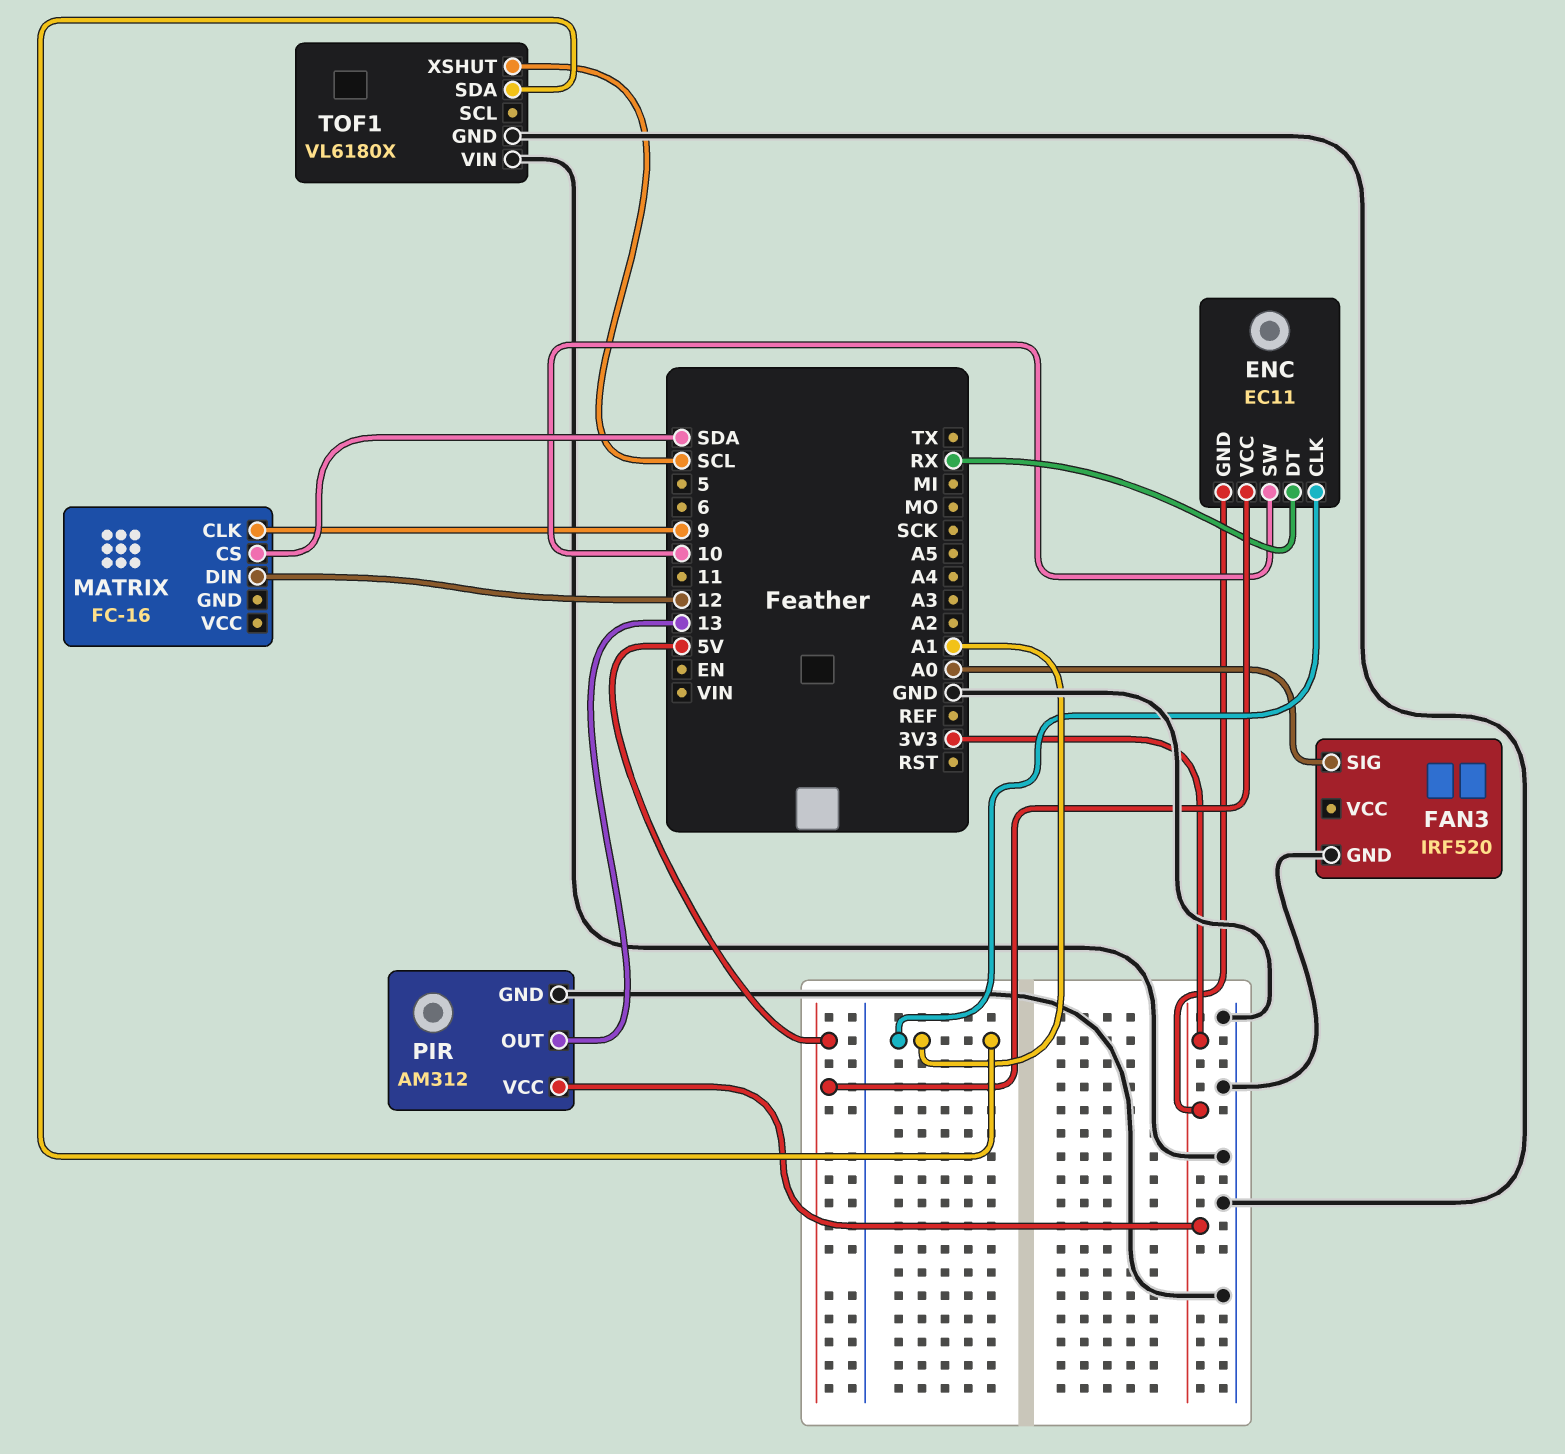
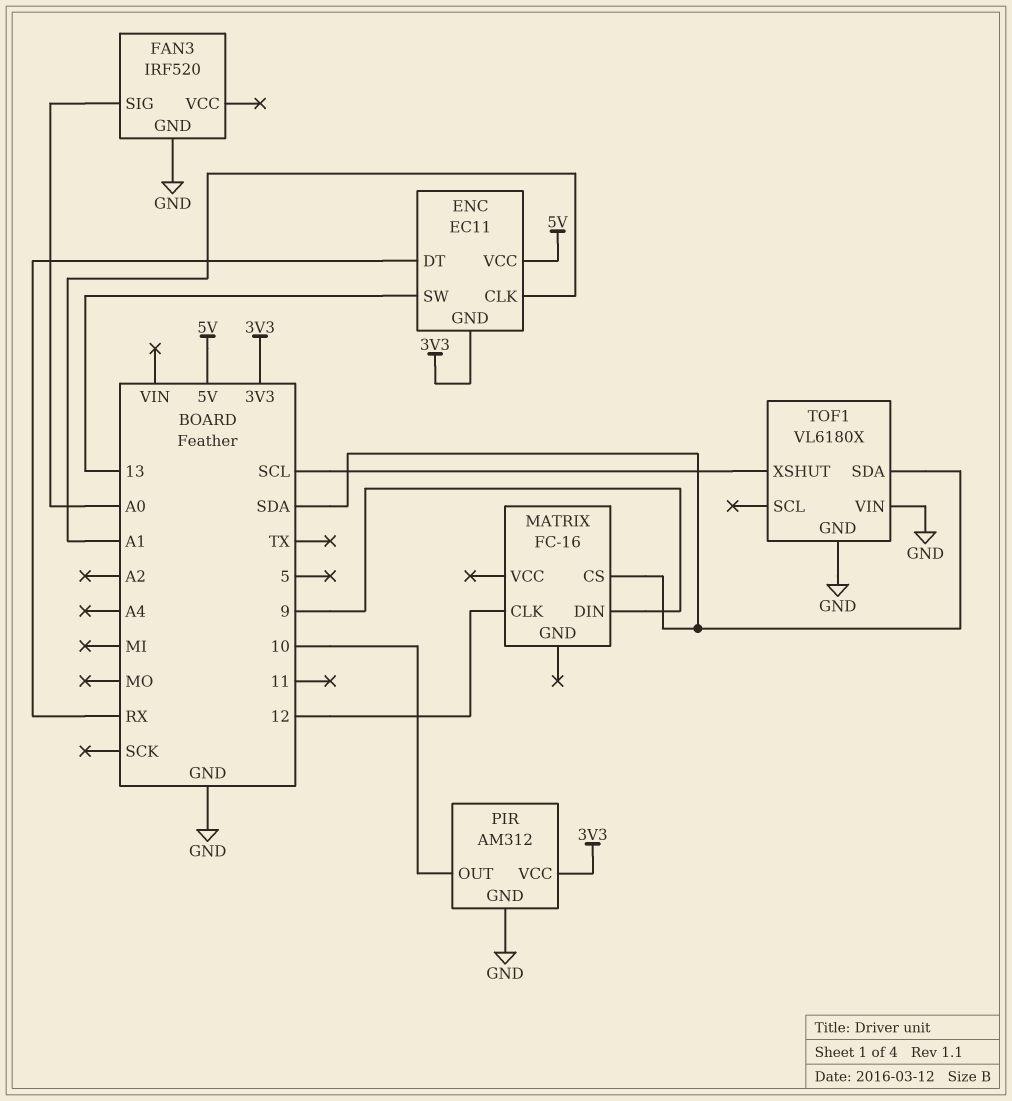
ENC pin SW: 10 -> 13
MATRIX pin CLK: 9 -> 12
MATRIX pin DIN: 12 -> 9
PIR pin OUT: 13 -> 10
TOF1 pin SDA: A1 -> SDA

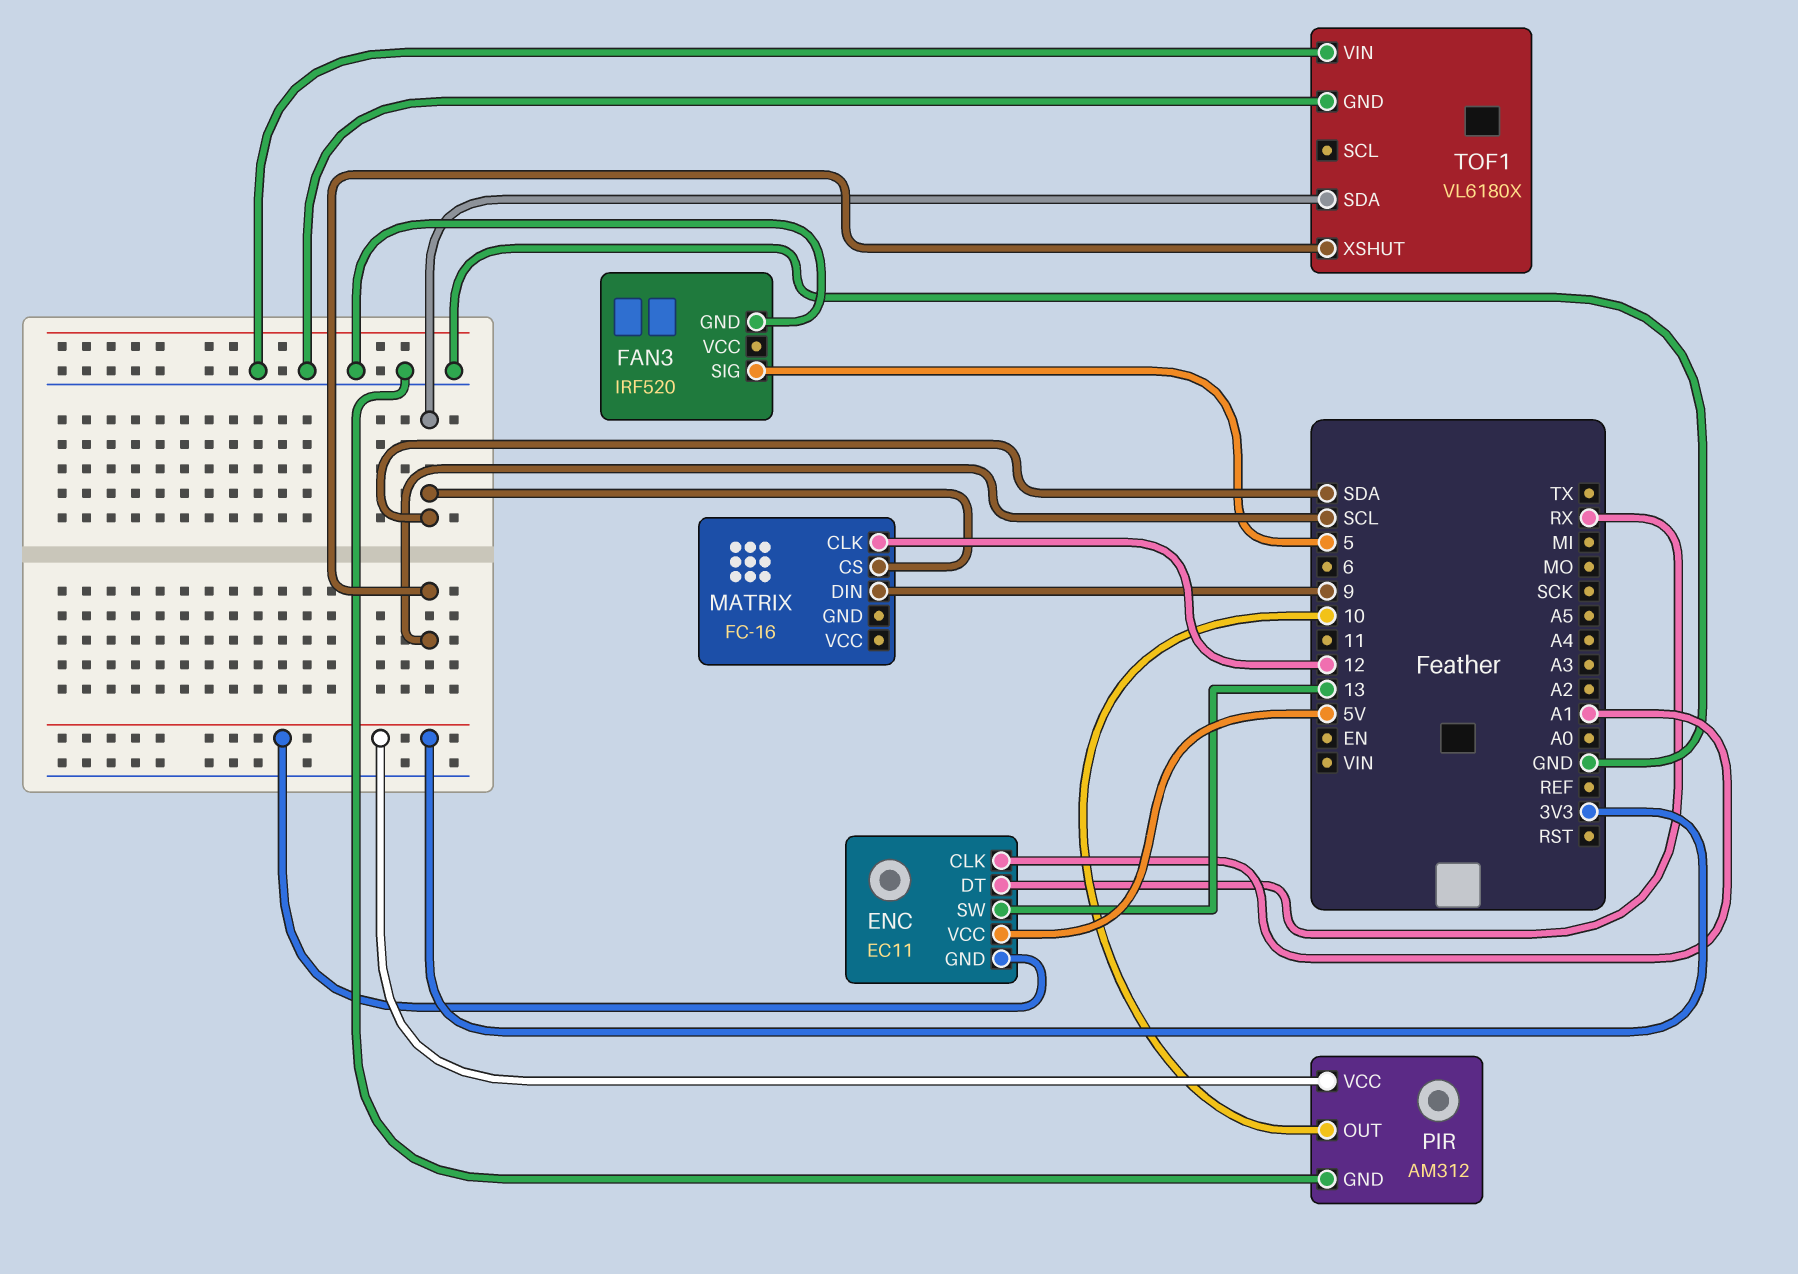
FAN3 pin SIG: A0 -> 5

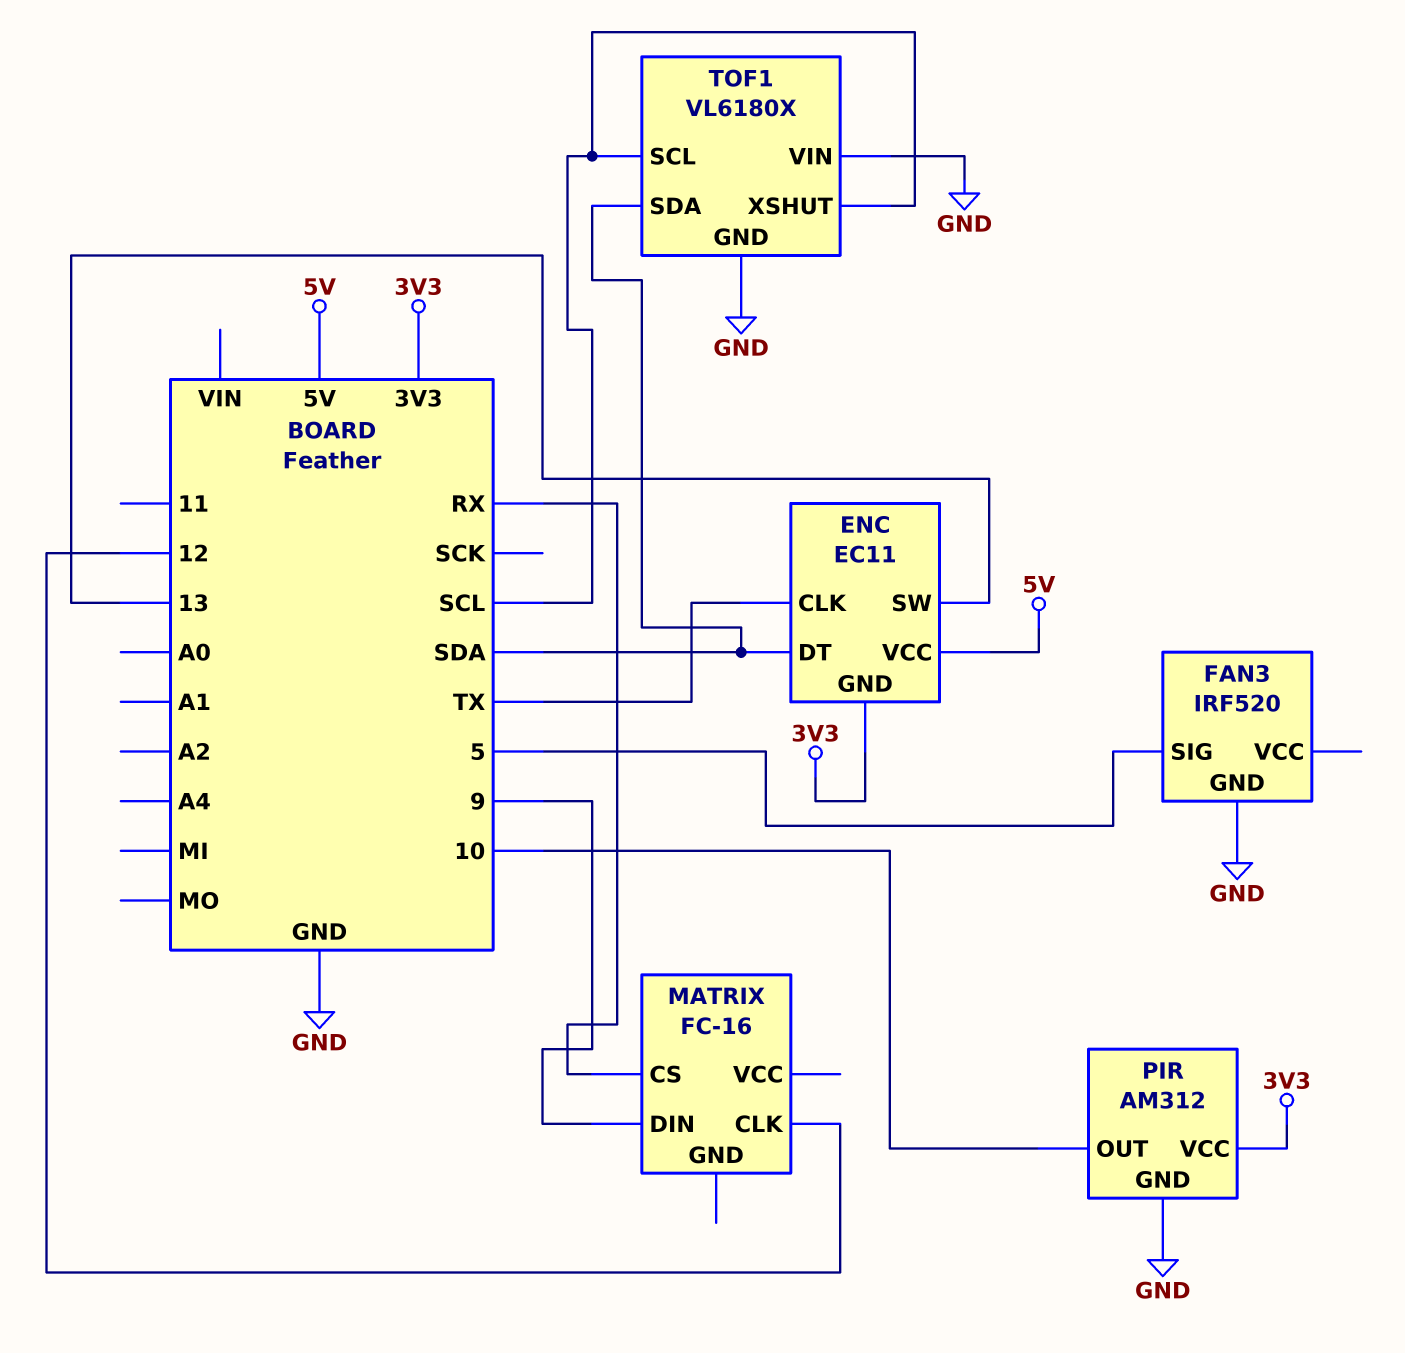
ENC pin CLK: A1 -> TX
ENC pin DT: RX -> SDA
MATRIX pin CS: SDA -> RX
TOF1 pin SCL: none -> SCL

